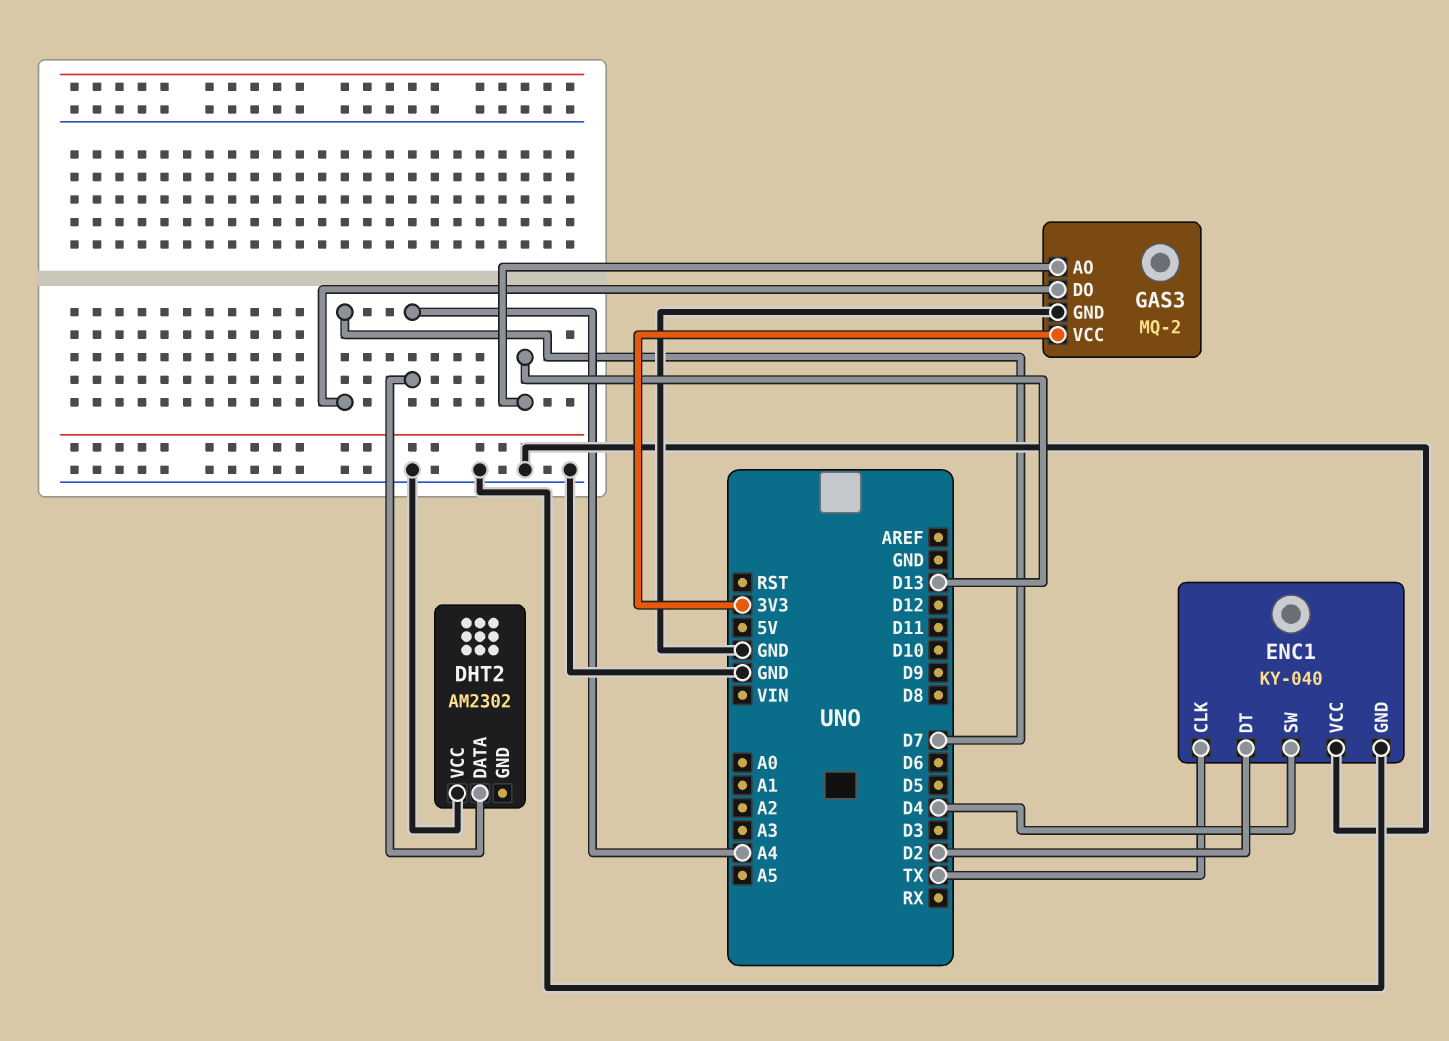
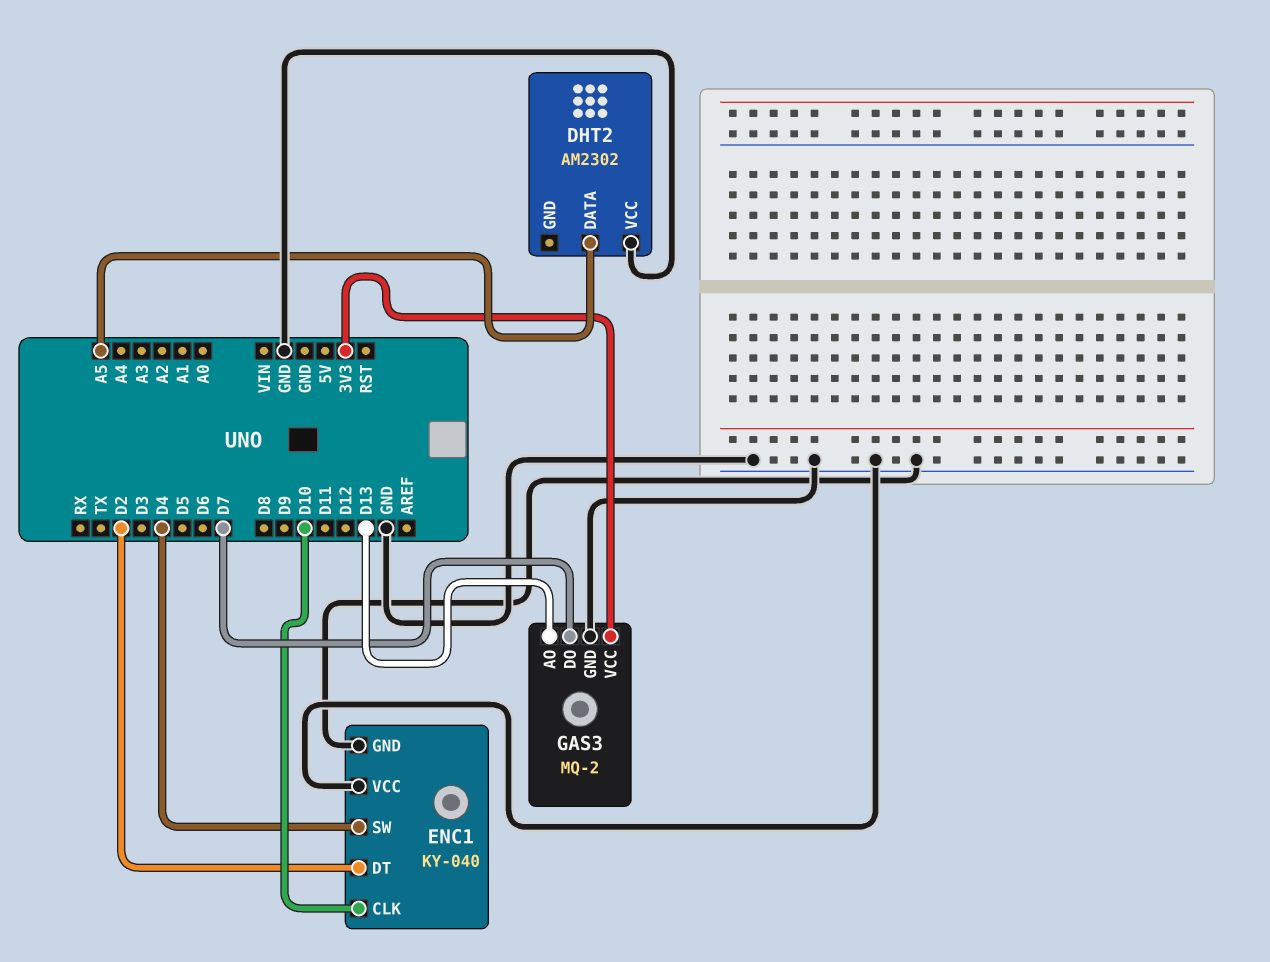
DHT2 pin DATA: A4 -> A5
ENC1 pin CLK: TX -> D10

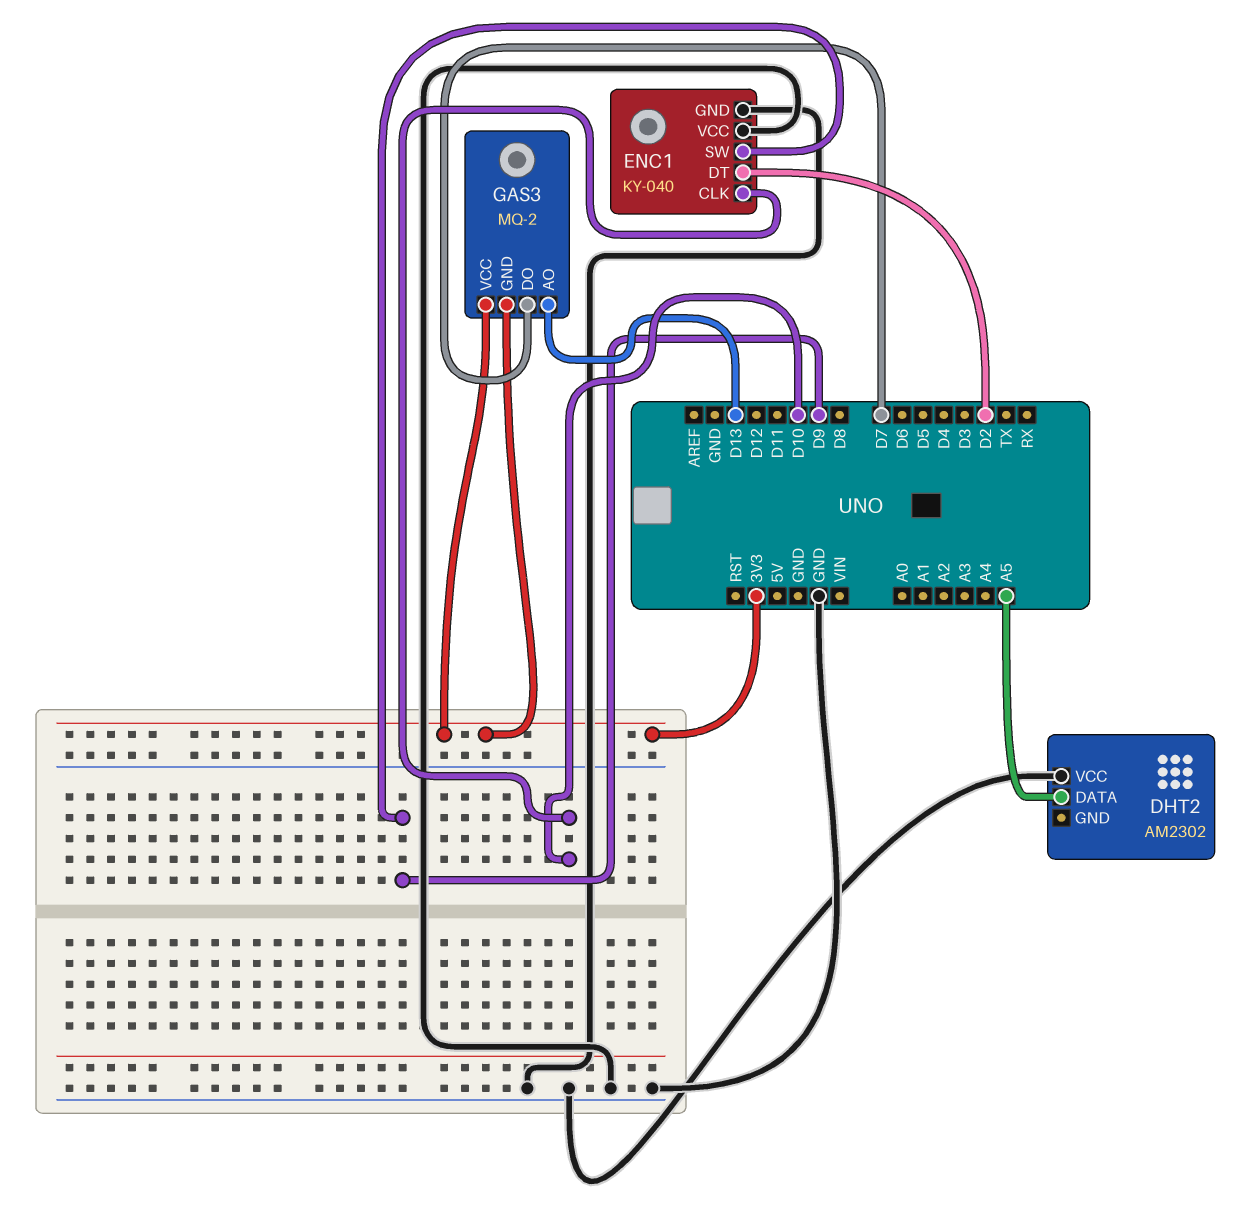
ENC1 pin SW: D4 -> D9
GAS3 pin GND: GND -> 3V3

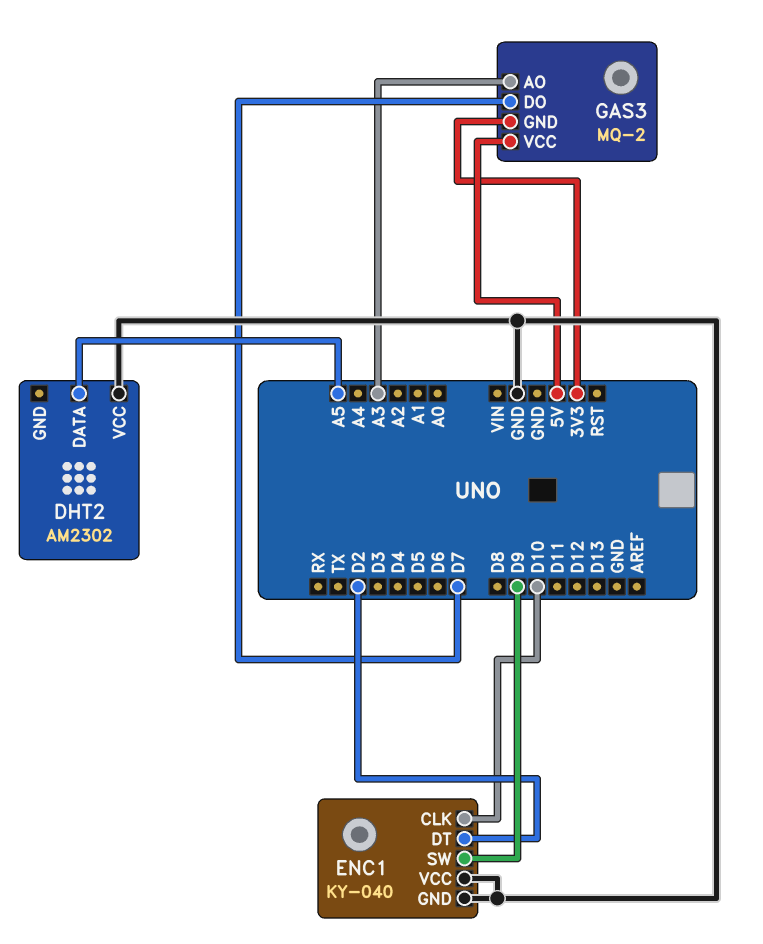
GAS3 pin AO: D13 -> A3
GAS3 pin VCC: 3V3 -> 5V

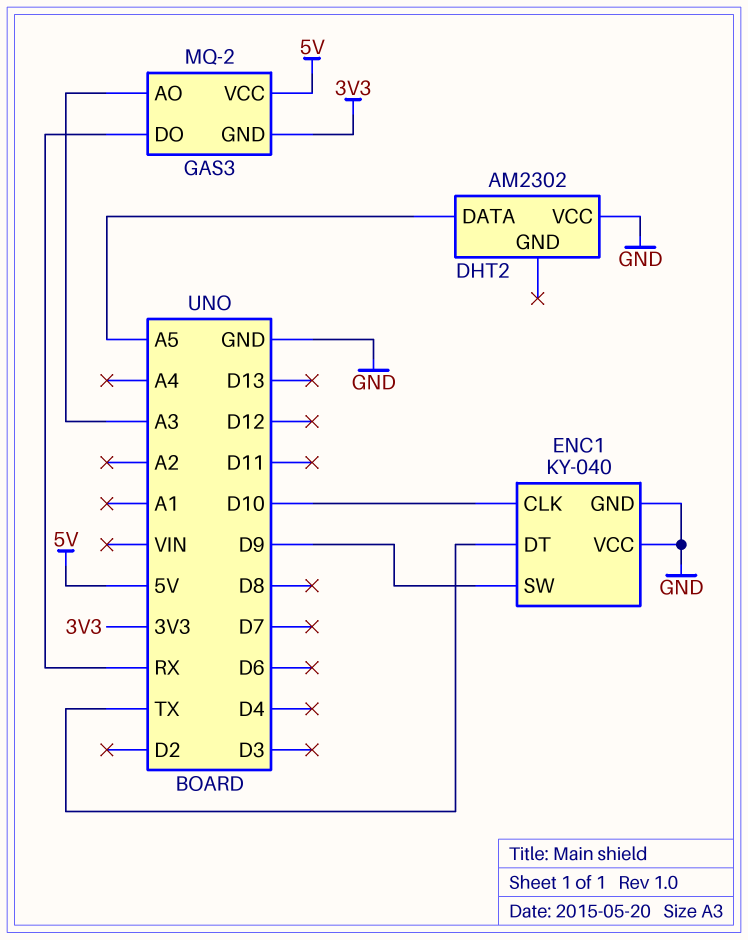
ENC1 pin DT: D2 -> TX
GAS3 pin DO: D7 -> RX

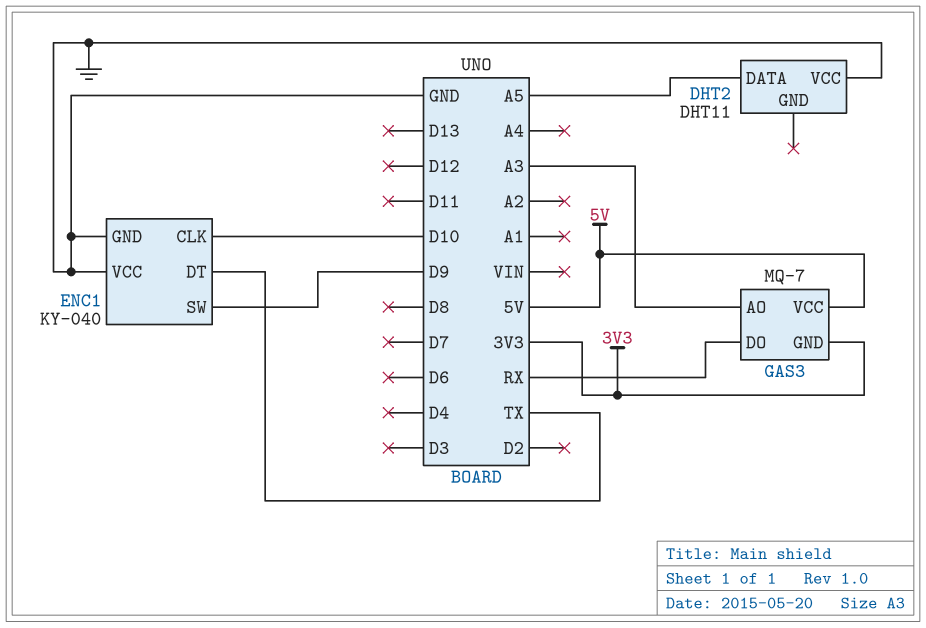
DHT2: AM2302 -> DHT11
GAS3: MQ-2 -> MQ-7

